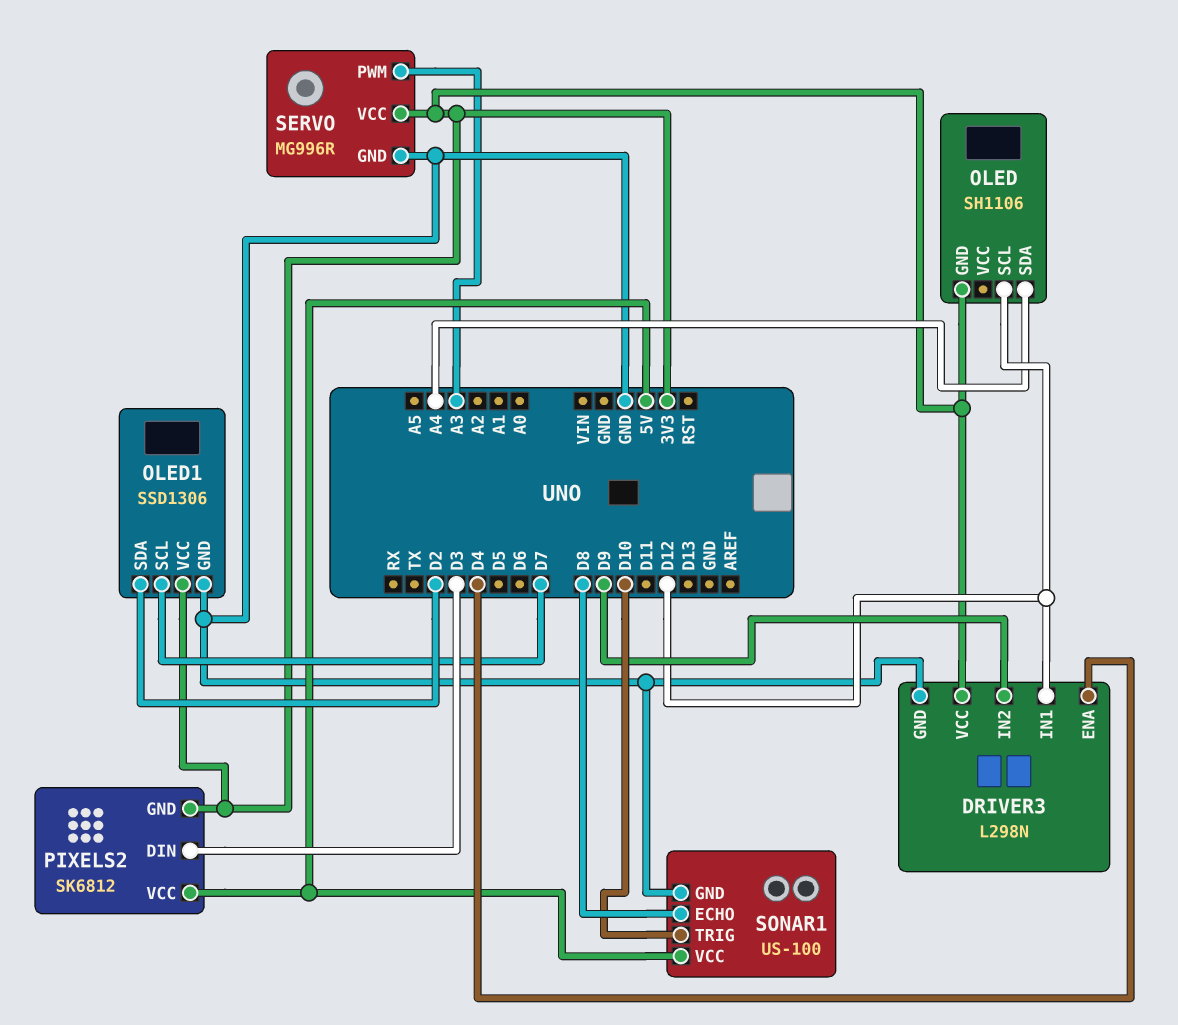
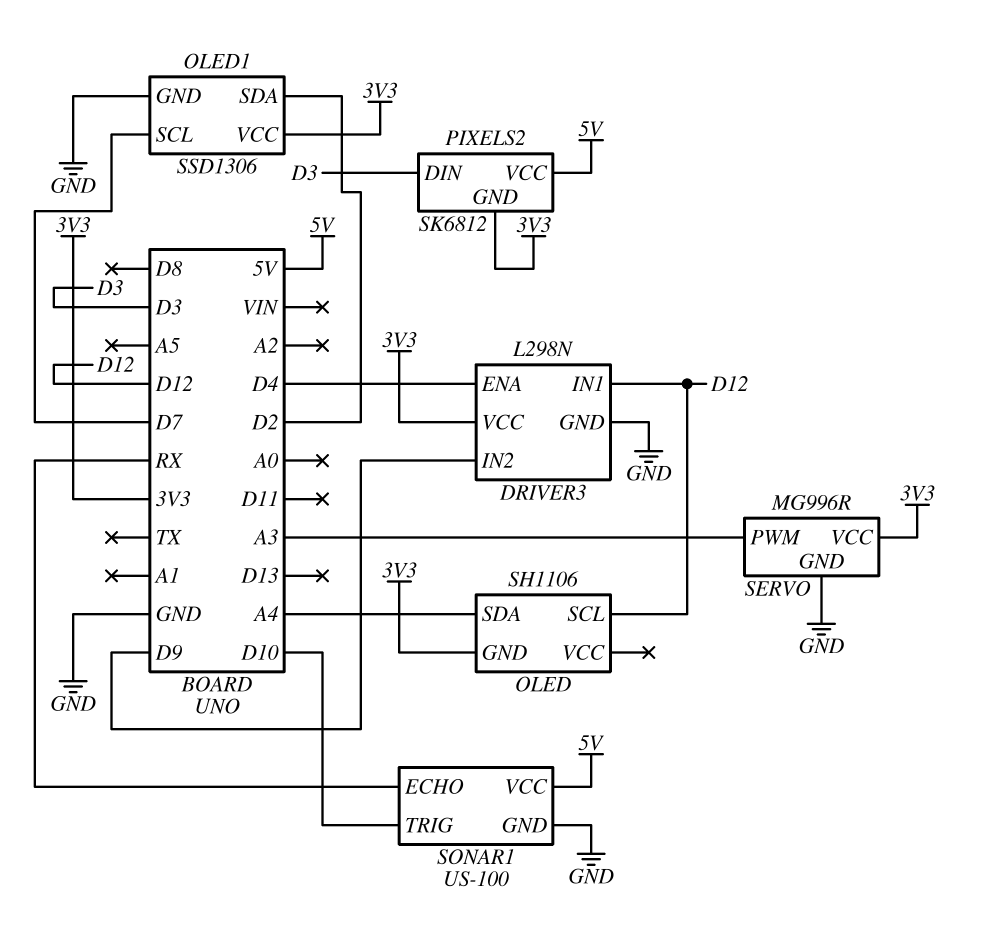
SONAR1 pin ECHO: D8 -> RX

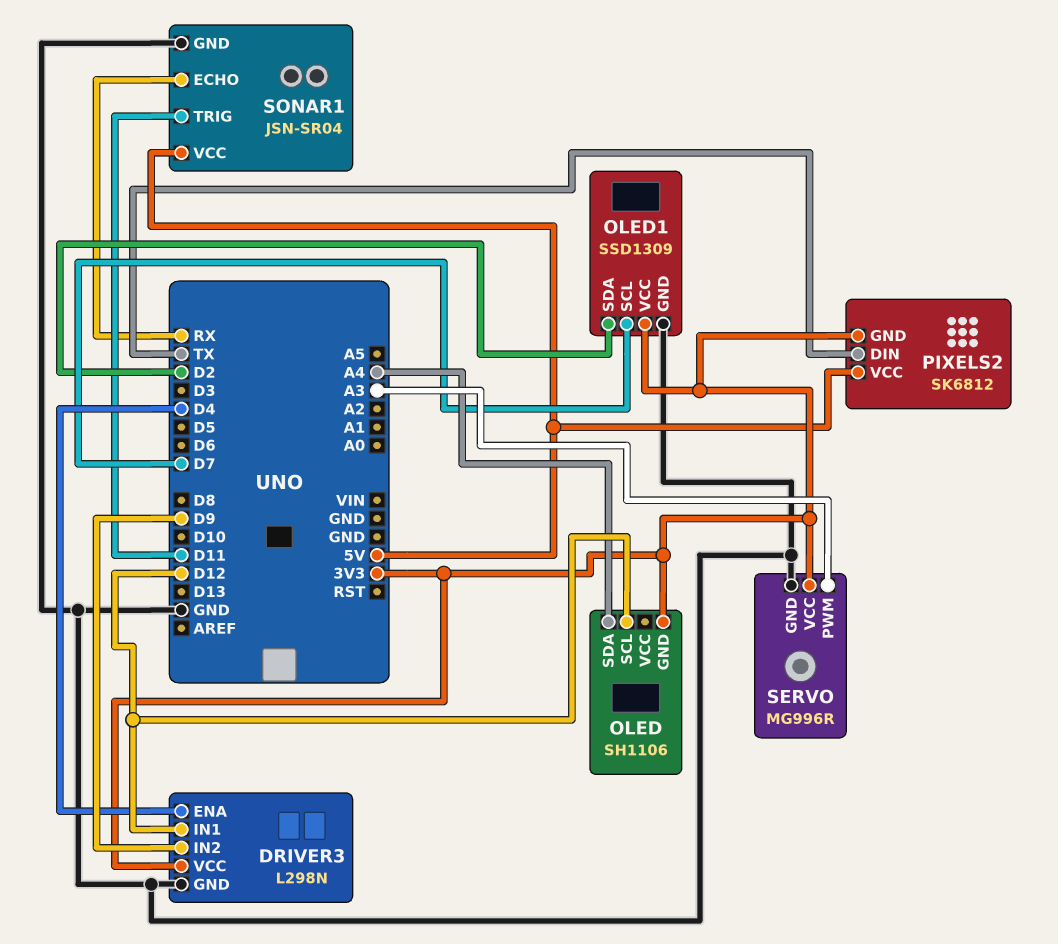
OLED1: SSD1306 -> SSD1309
PIXELS2 pin DIN: D3 -> TX
SONAR1: US-100 -> JSN-SR04
SONAR1 pin TRIG: D10 -> D11

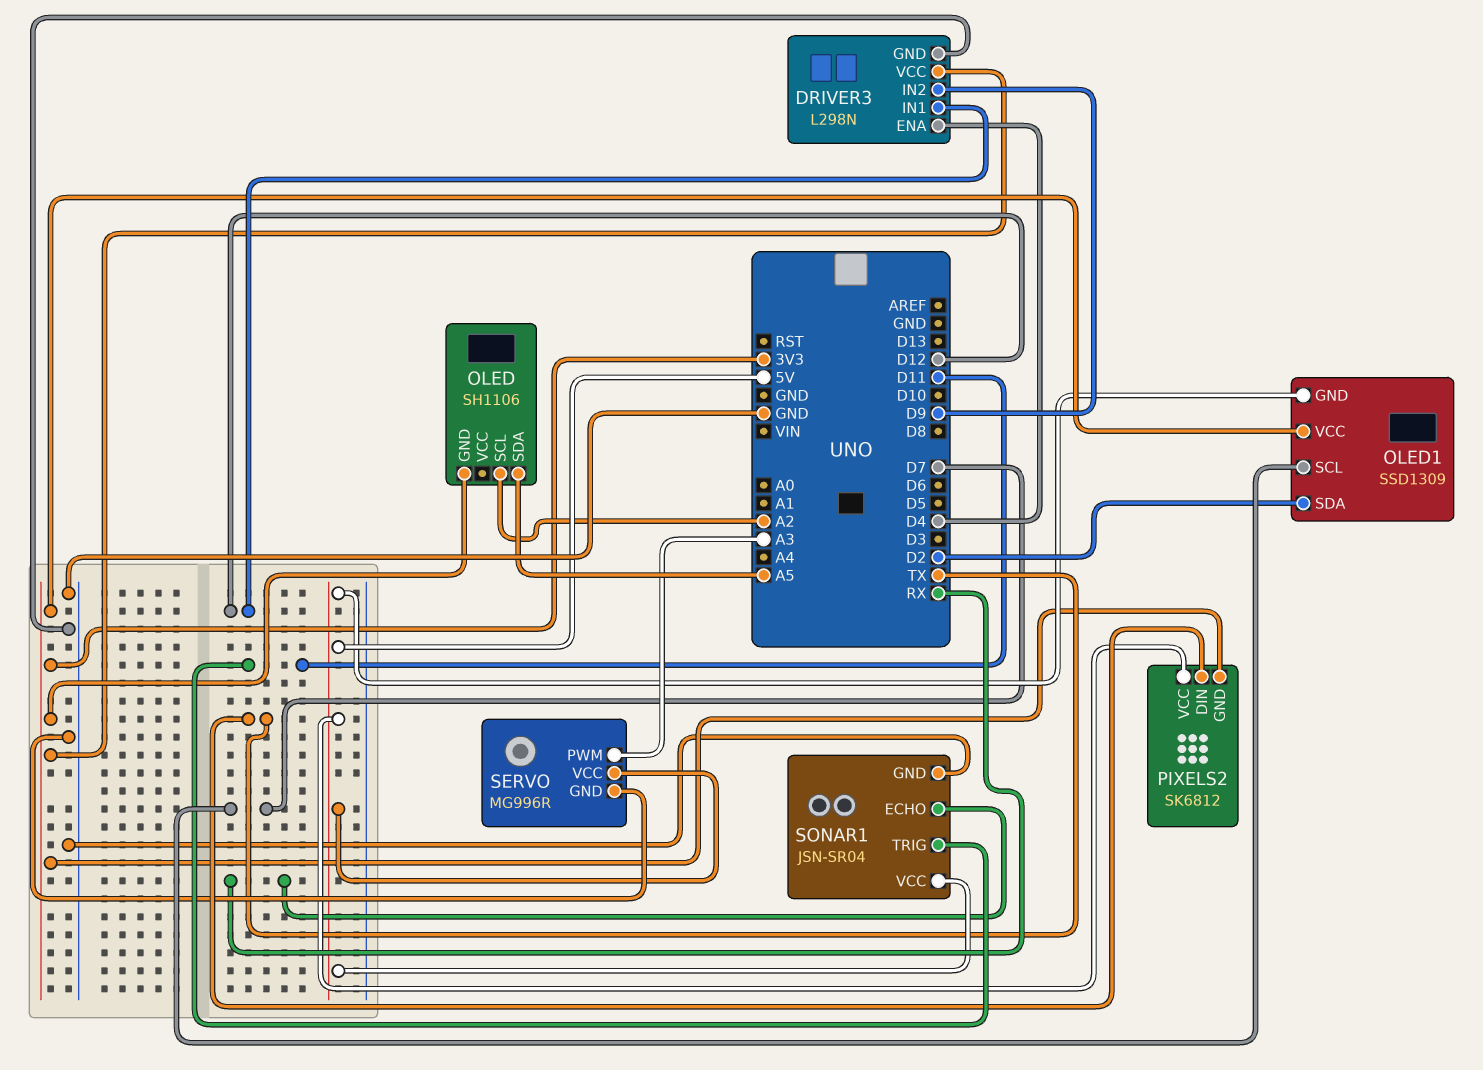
OLED pin SCL: D12 -> A2
OLED pin SDA: A4 -> A5
OLED1 pin GND: GND -> 5V
SERVO pin VCC: 3V3 -> 5V

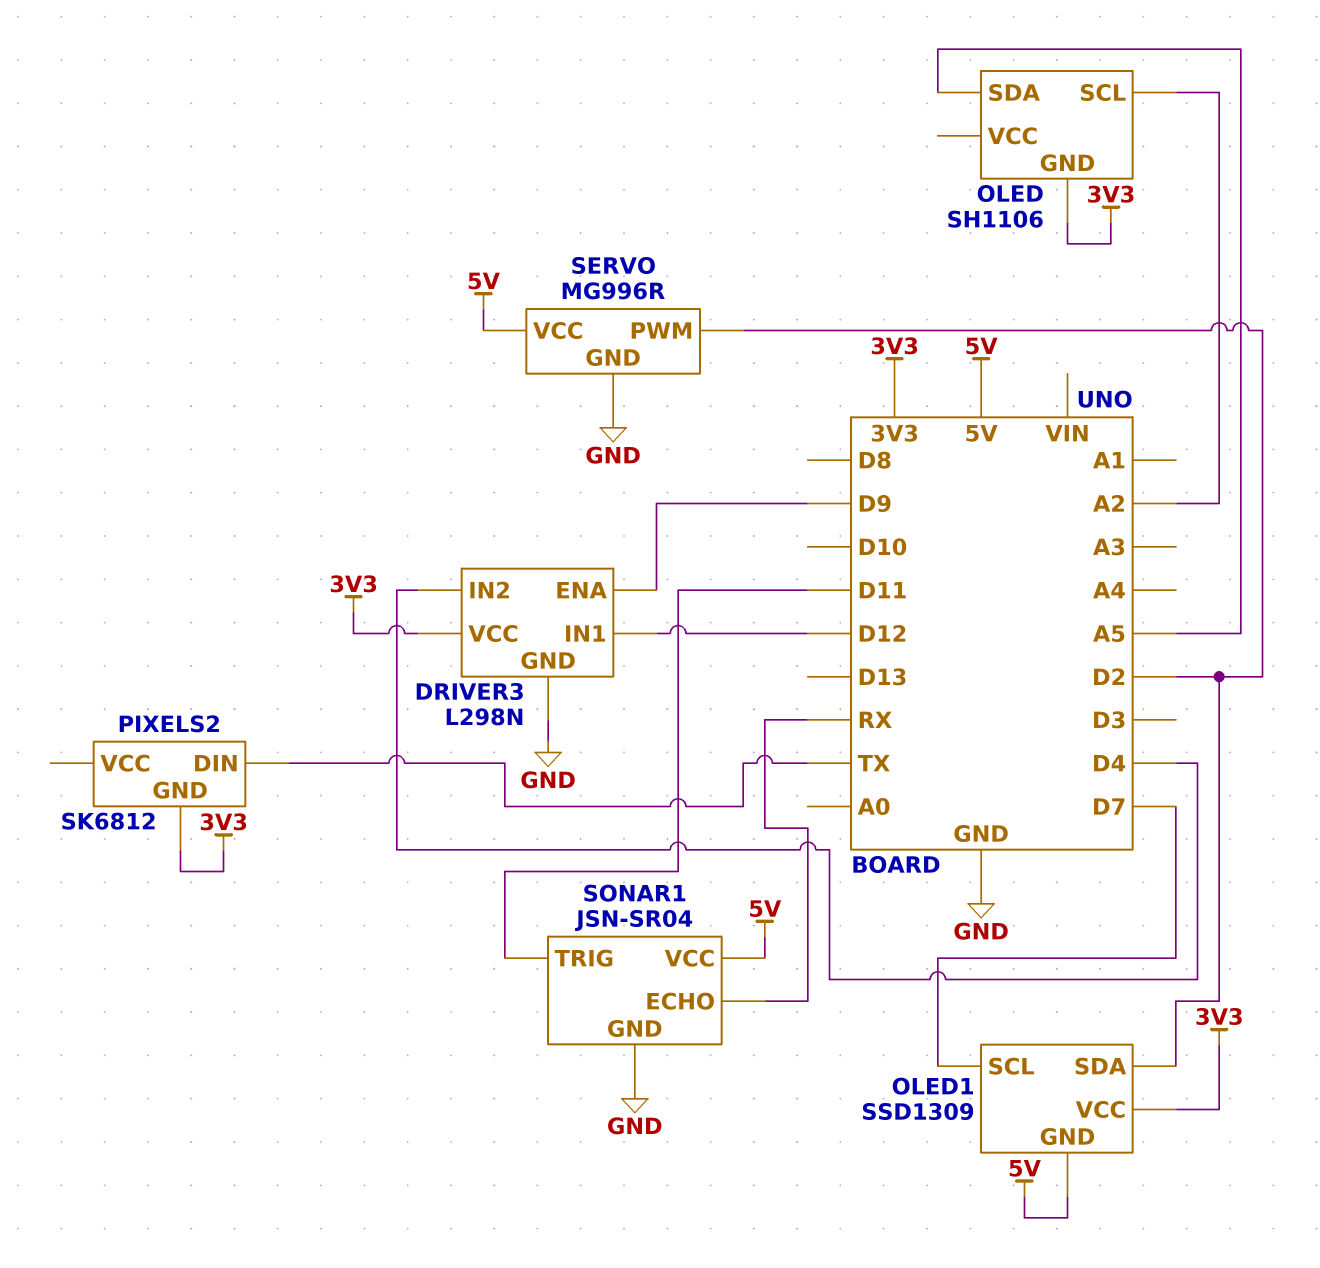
DRIVER3 pin ENA: D4 -> D9
DRIVER3 pin IN2: D9 -> D4
PIXELS2 pin VCC: 5V -> none
SERVO pin PWM: A3 -> D2

